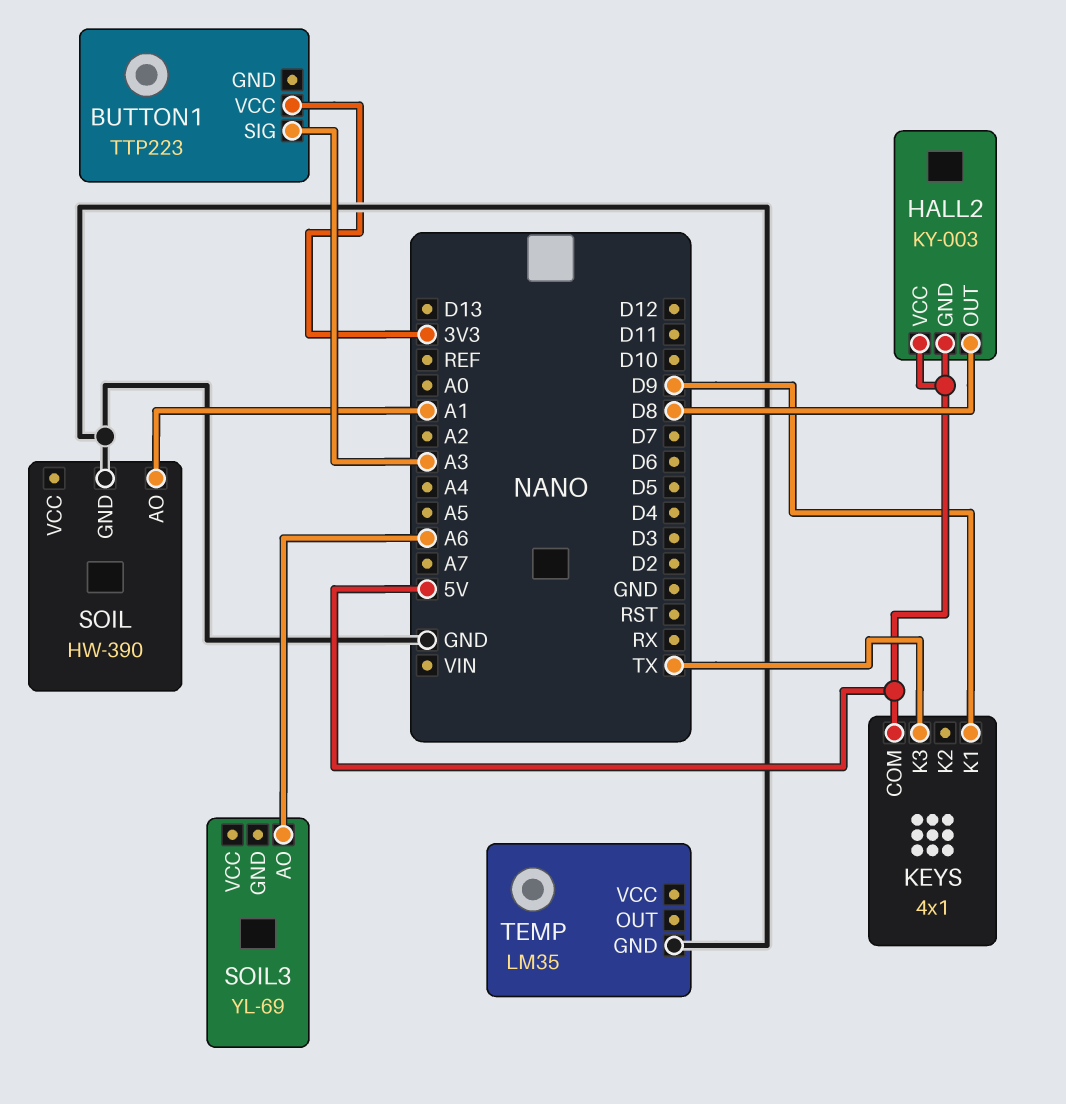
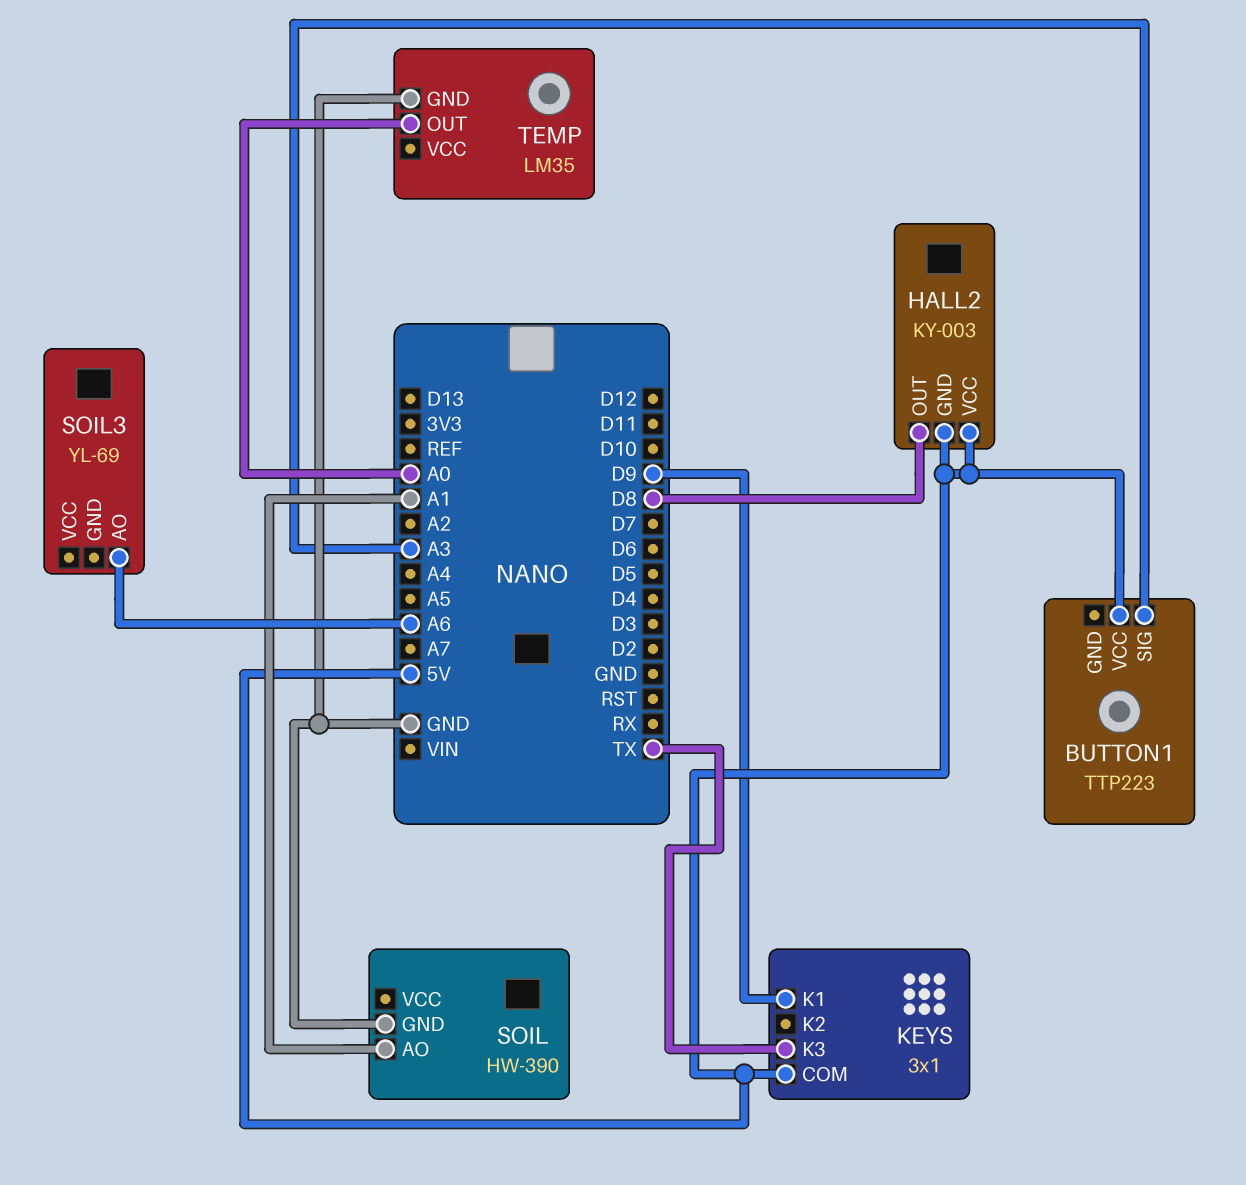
BUTTON1 pin VCC: 3V3 -> 5V
KEYS: 4x1 -> 3x1
TEMP pin OUT: none -> A0

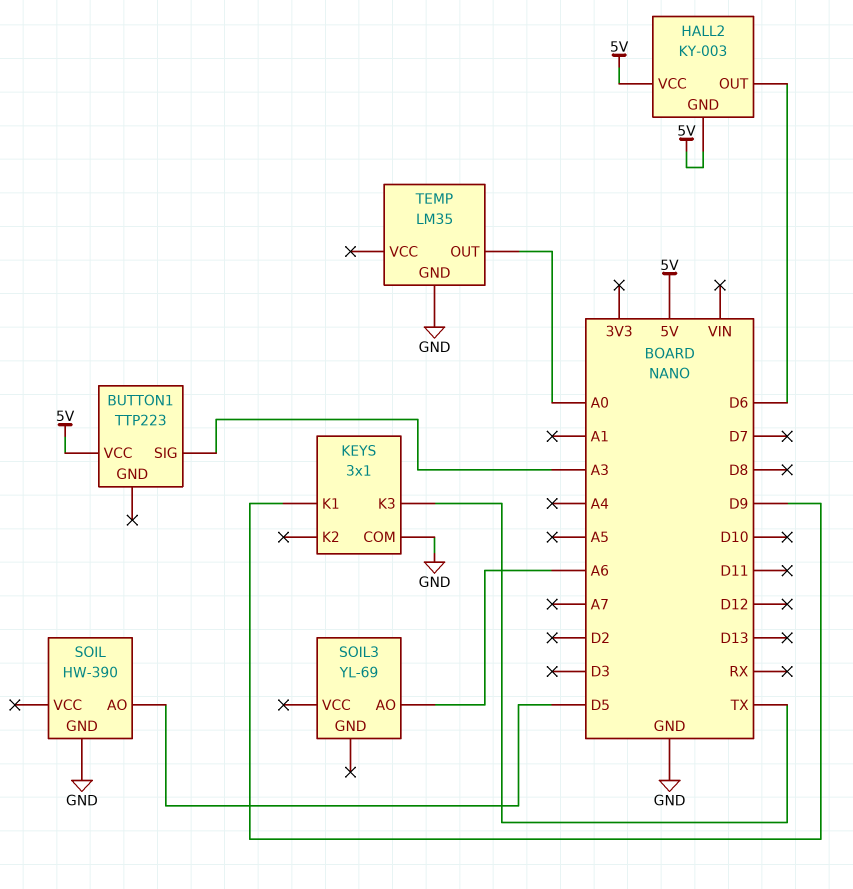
HALL2 pin OUT: D8 -> D6
KEYS pin COM: 5V -> GND
SOIL pin AO: A1 -> D5

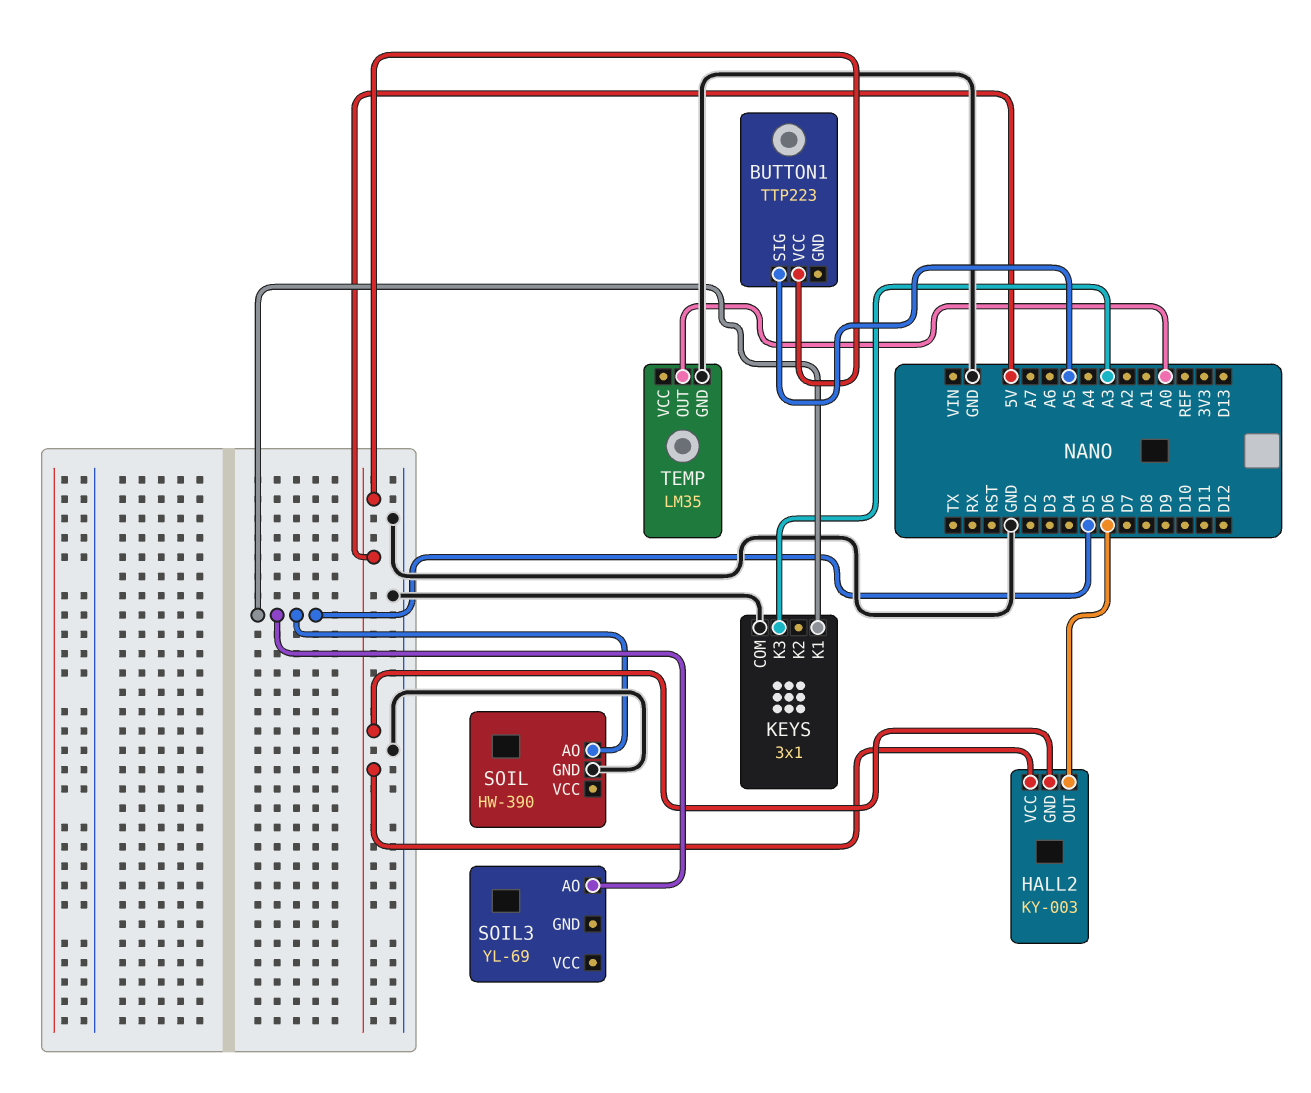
BUTTON1 pin SIG: A3 -> A5
KEYS pin K1: D9 -> D5
KEYS pin K3: TX -> A3
SOIL3 pin AO: A6 -> D5

